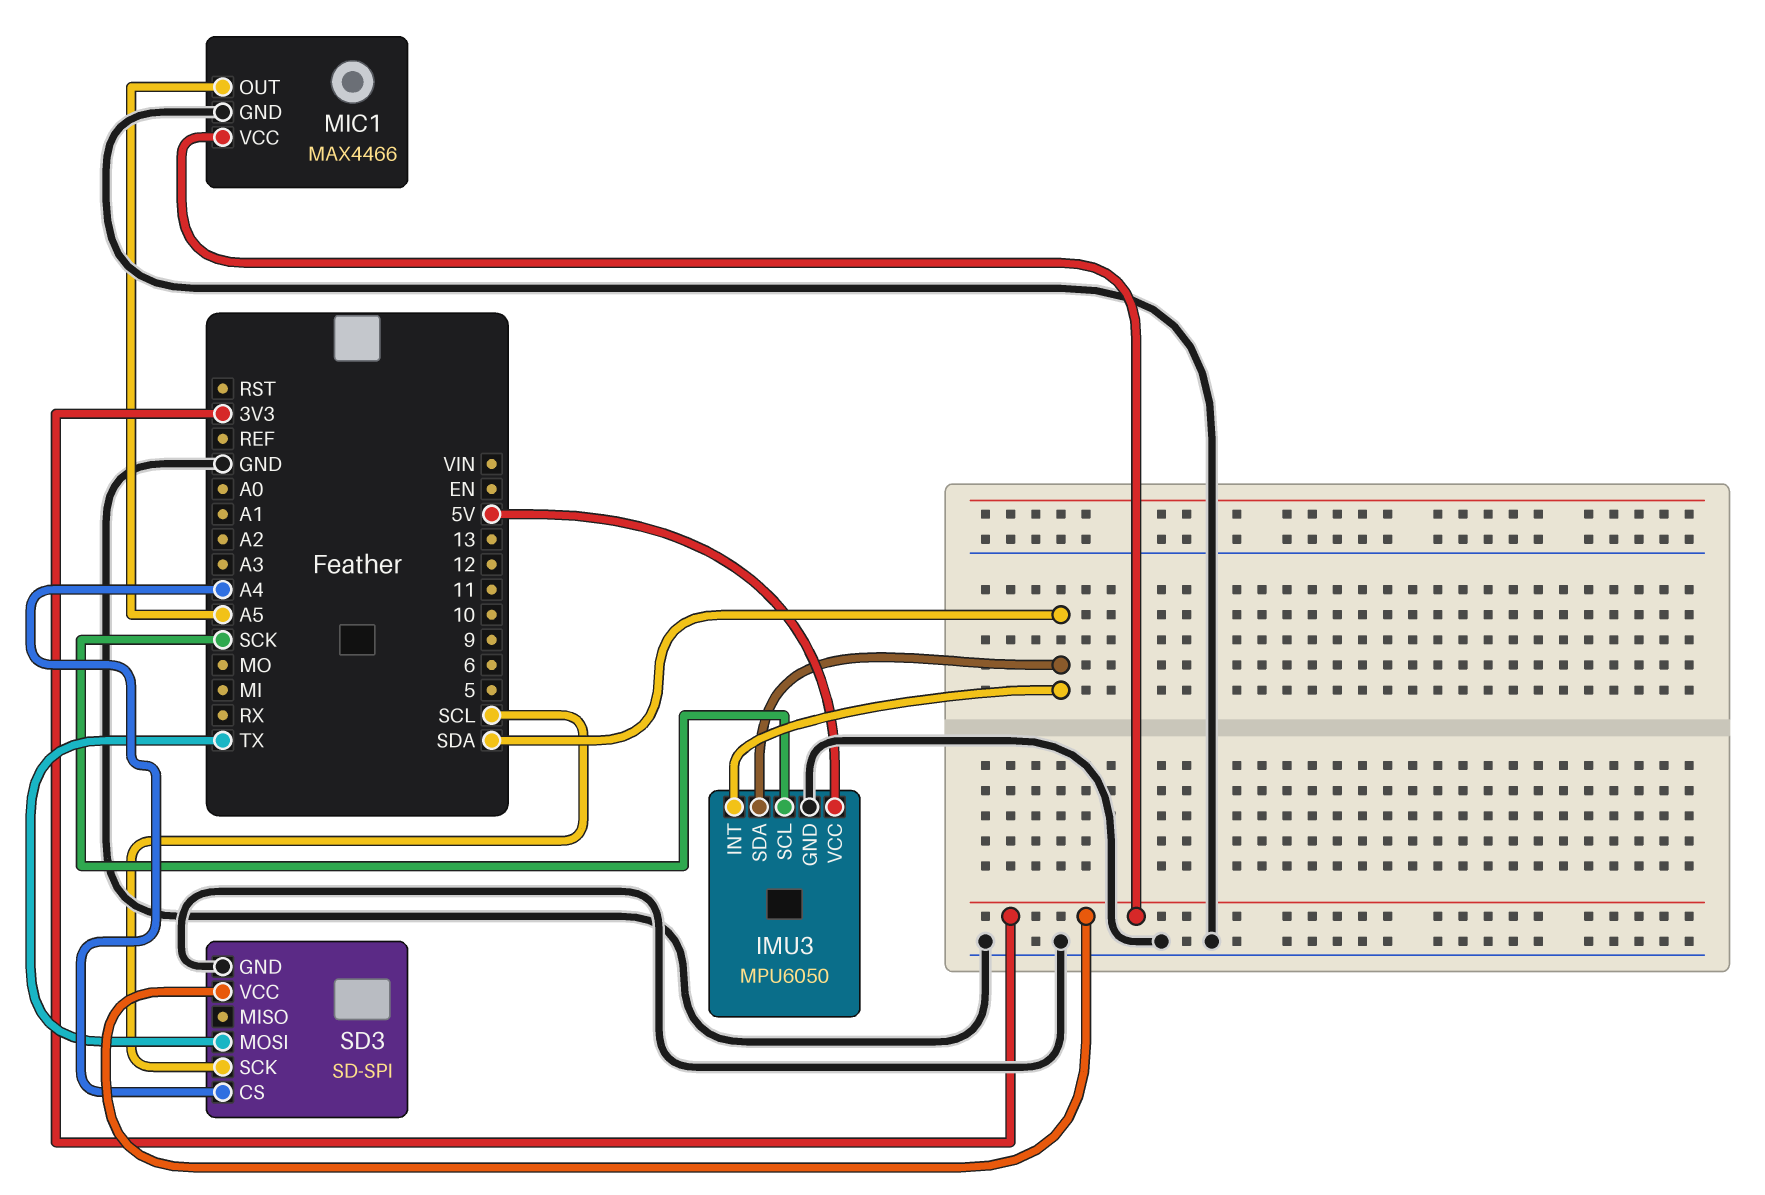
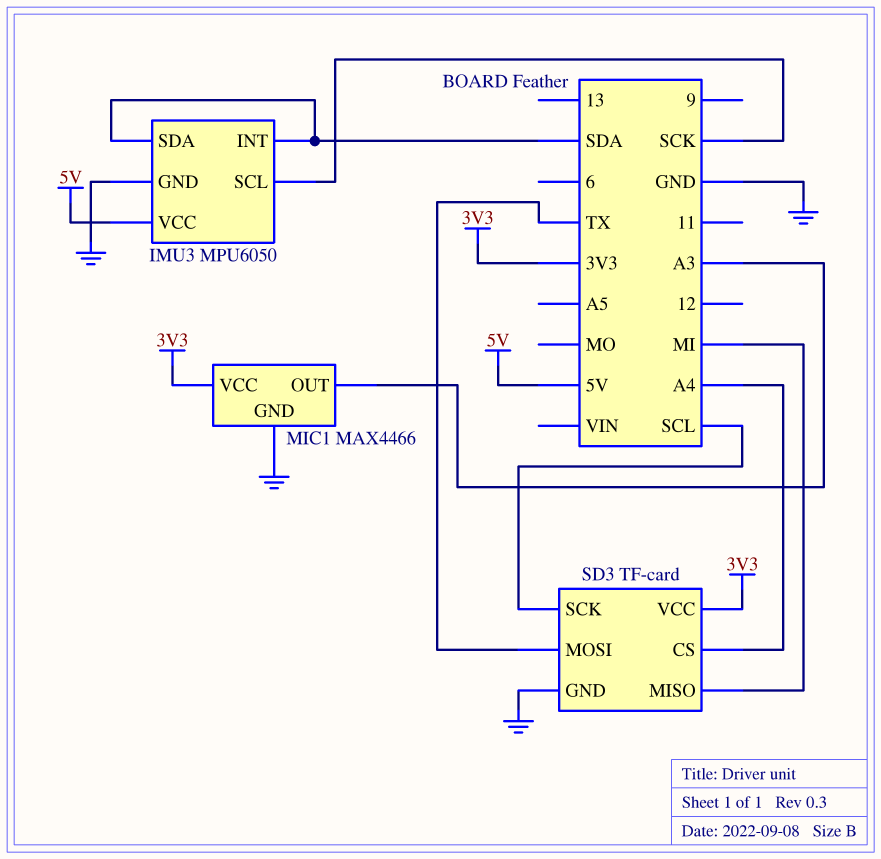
MIC1 pin OUT: A5 -> A3
SD3: SD-SPI -> TF-card
SD3 pin MISO: none -> MI

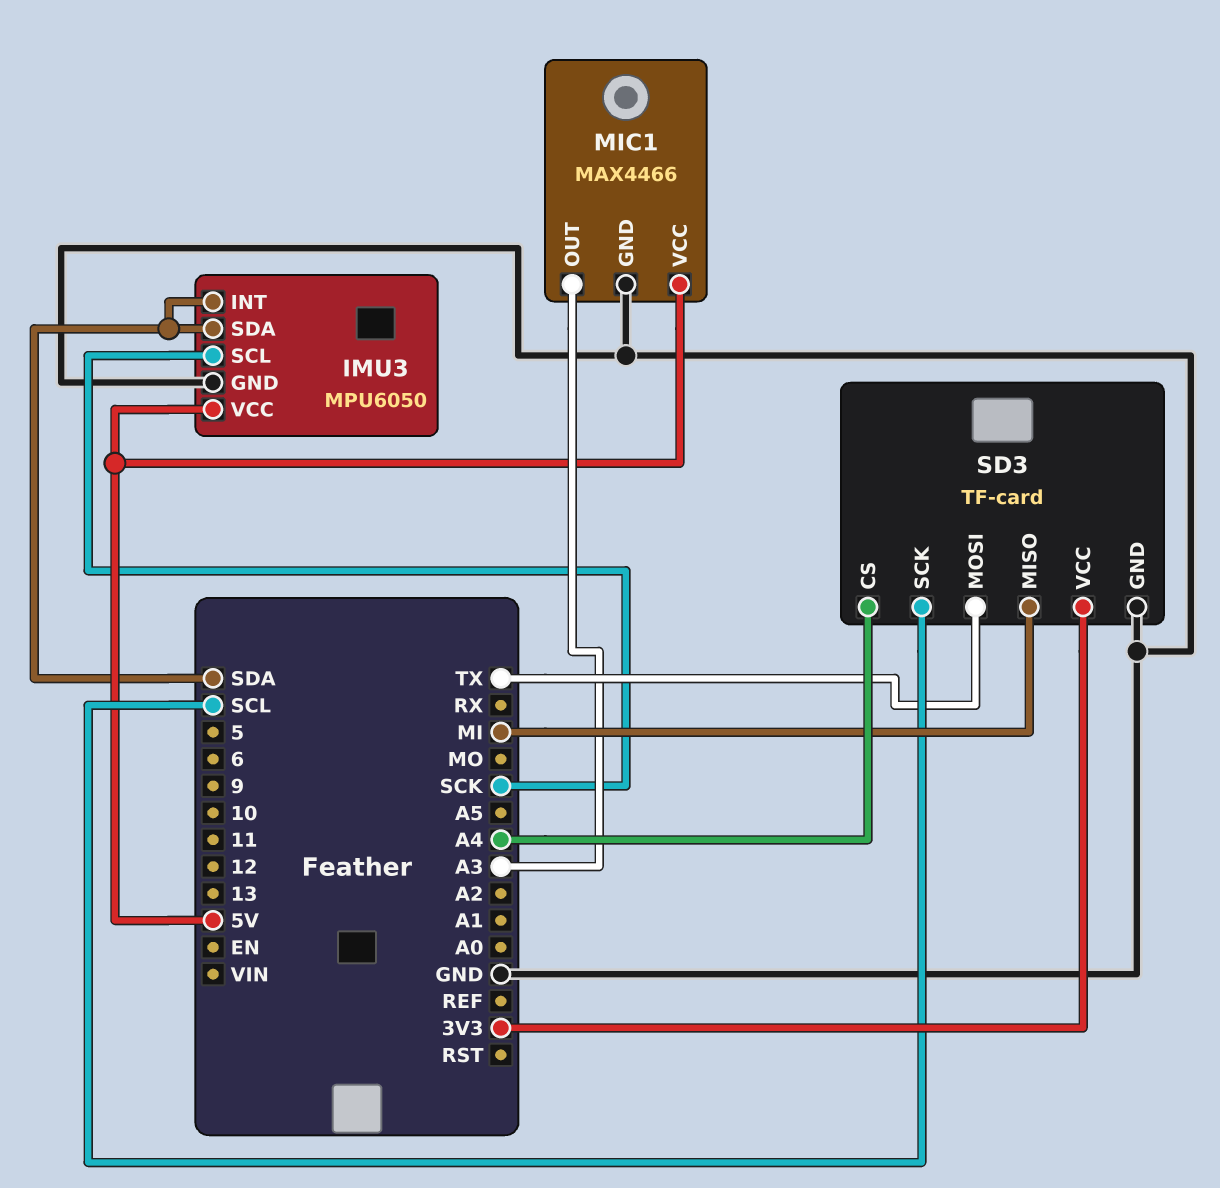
MIC1 pin VCC: 3V3 -> 5V

